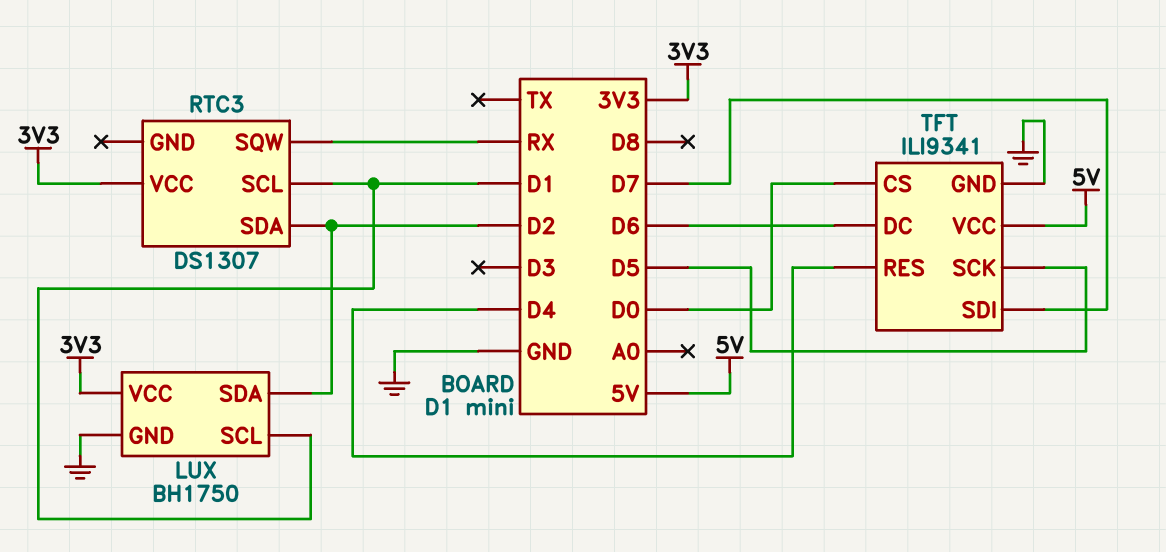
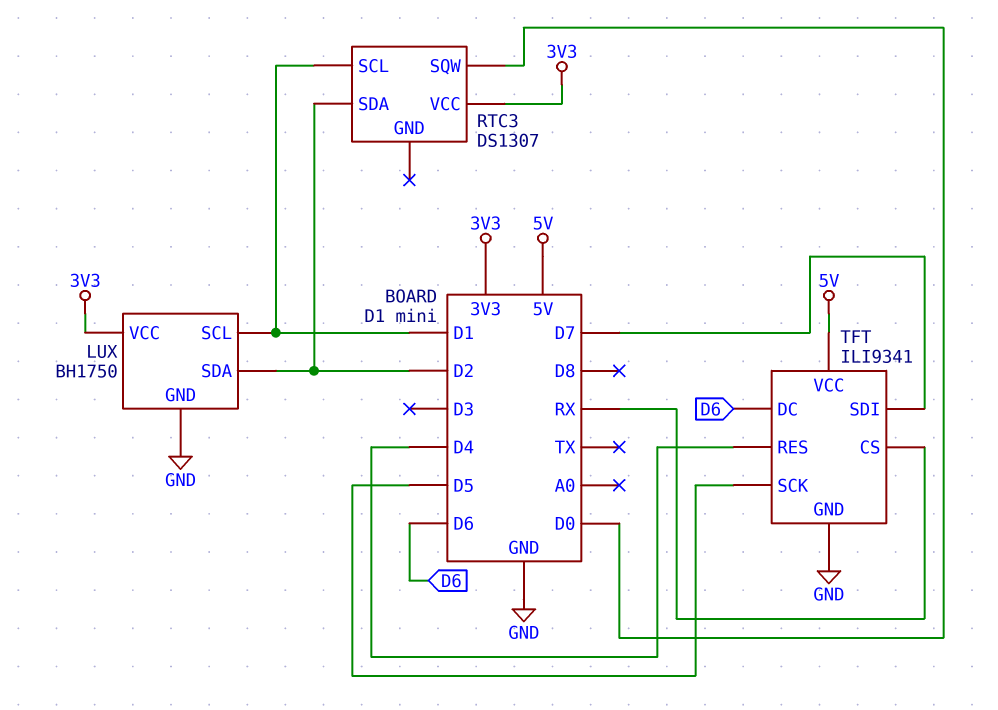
RTC3 pin SQW: RX -> D0
TFT pin CS: D0 -> RX

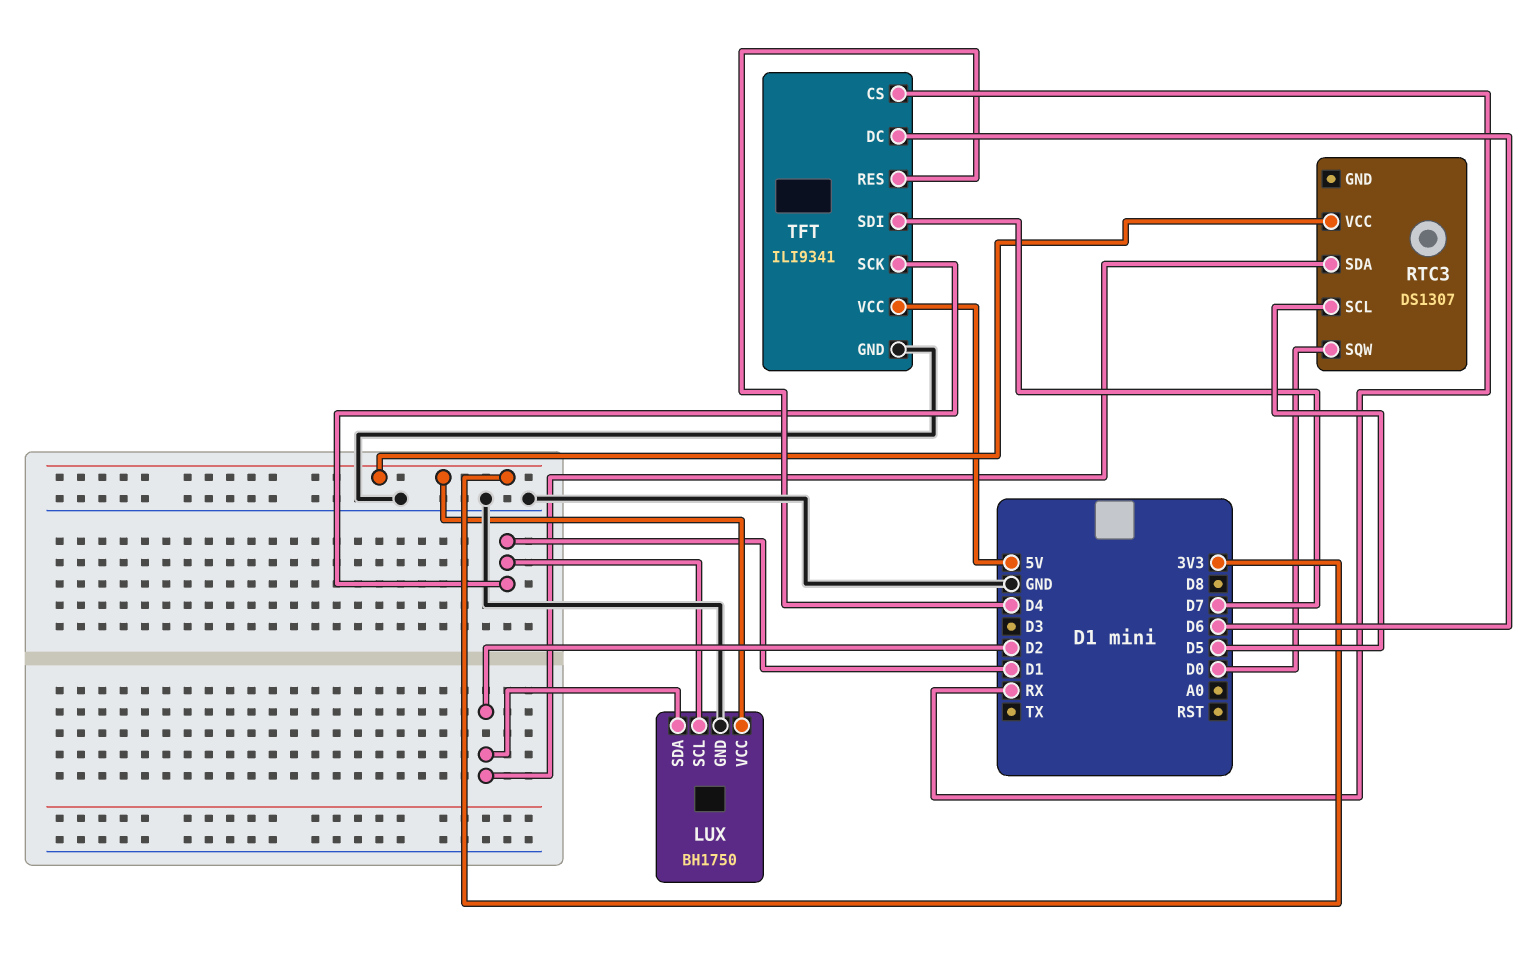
RTC3 pin SCL: D1 -> D5
TFT pin SCK: D5 -> D1

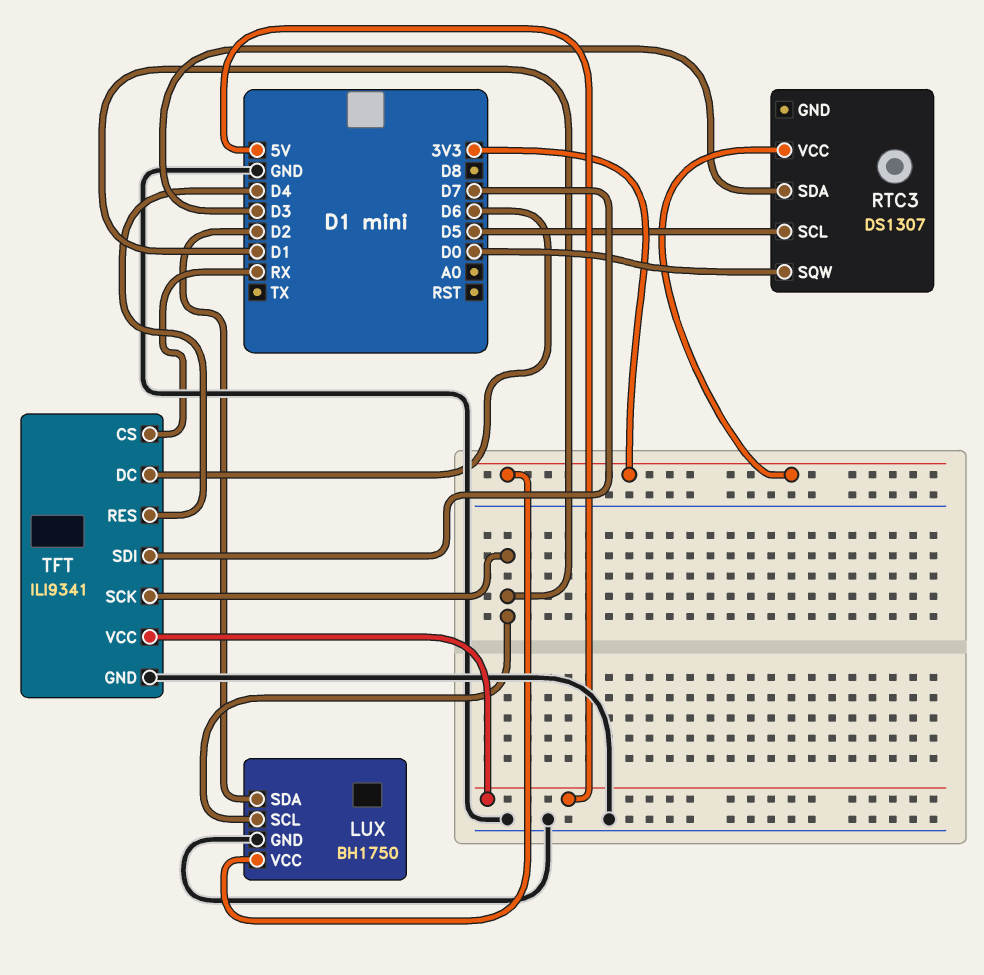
RTC3 pin SDA: D2 -> D3

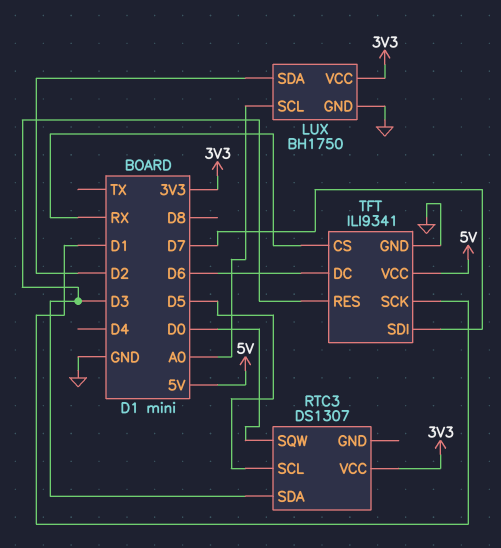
LUX pin SCL: D1 -> A0
TFT pin RES: D4 -> D3

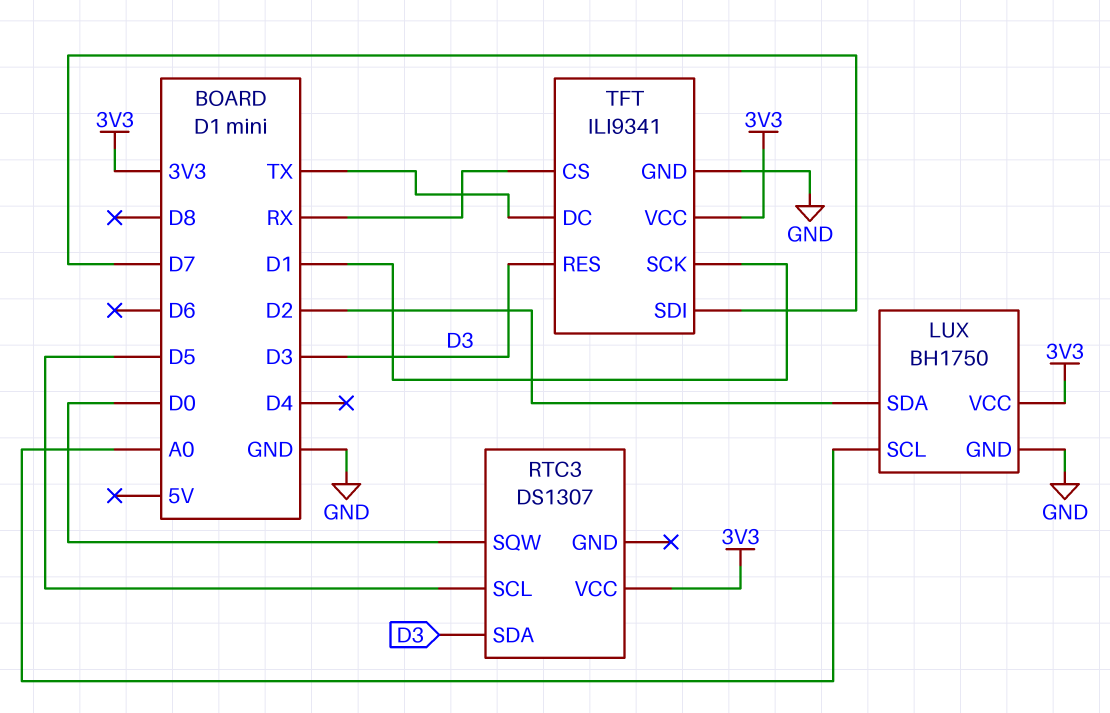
TFT pin DC: D6 -> TX
TFT pin VCC: 5V -> 3V3

